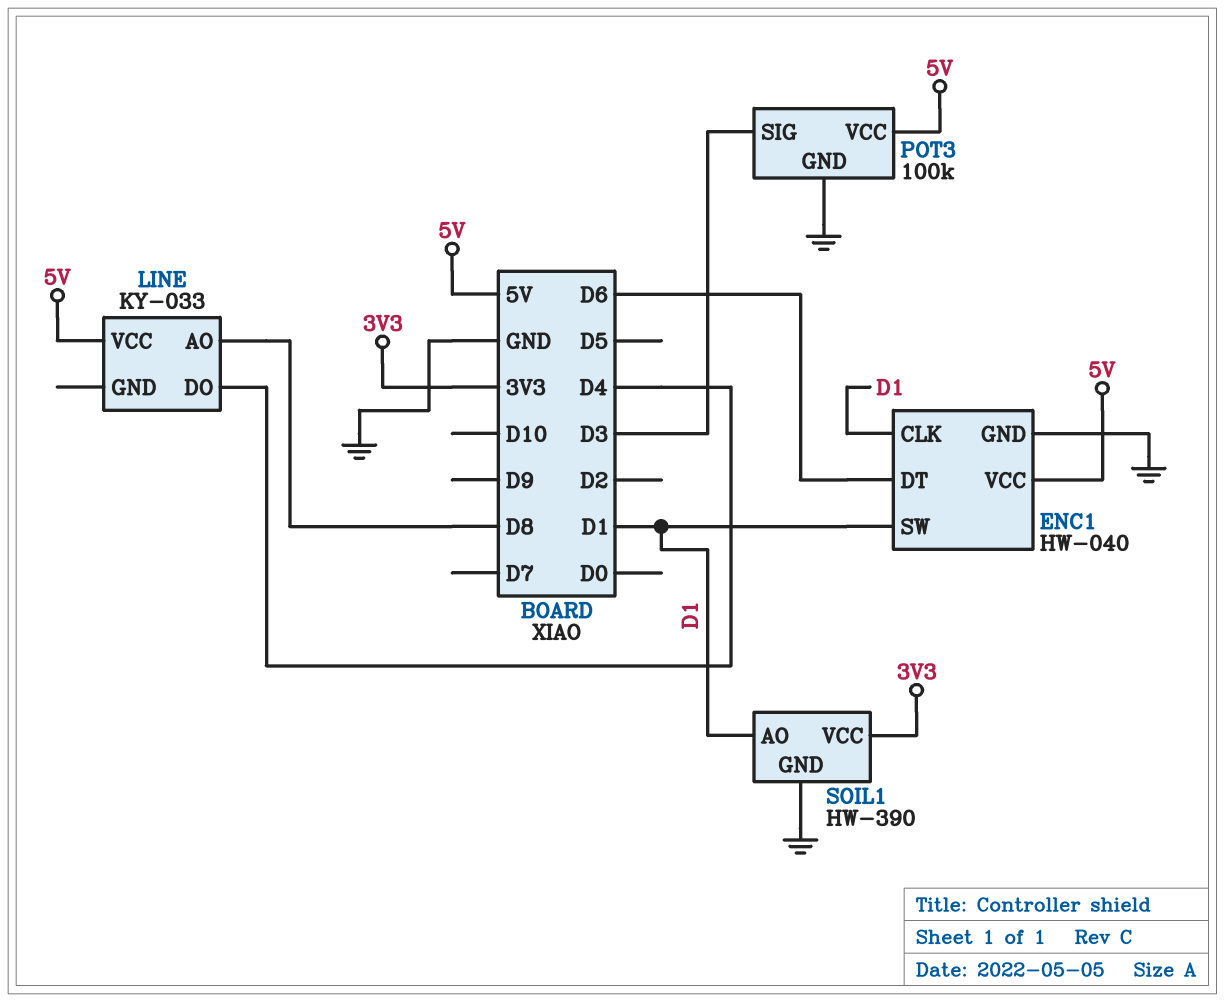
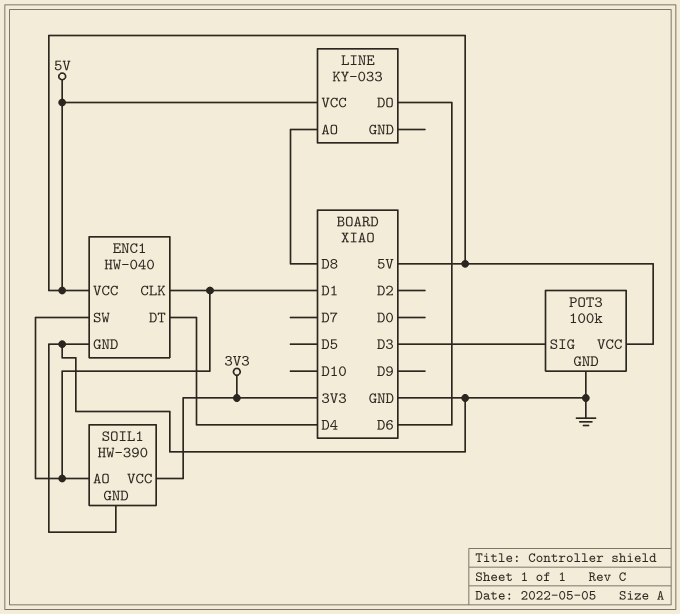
ENC1 pin DT: D6 -> D4
LINE pin DO: D4 -> D6

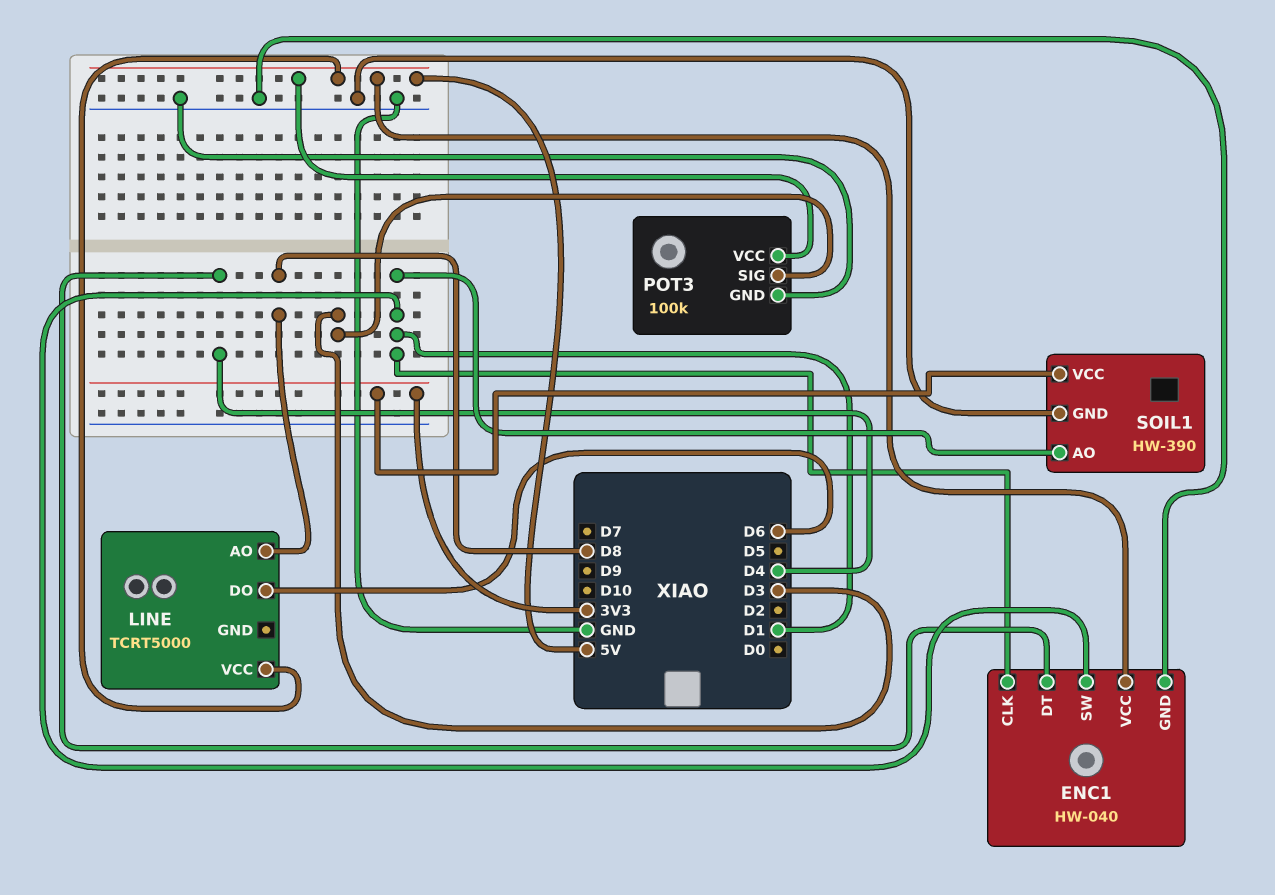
LINE: KY-033 -> TCRT5000

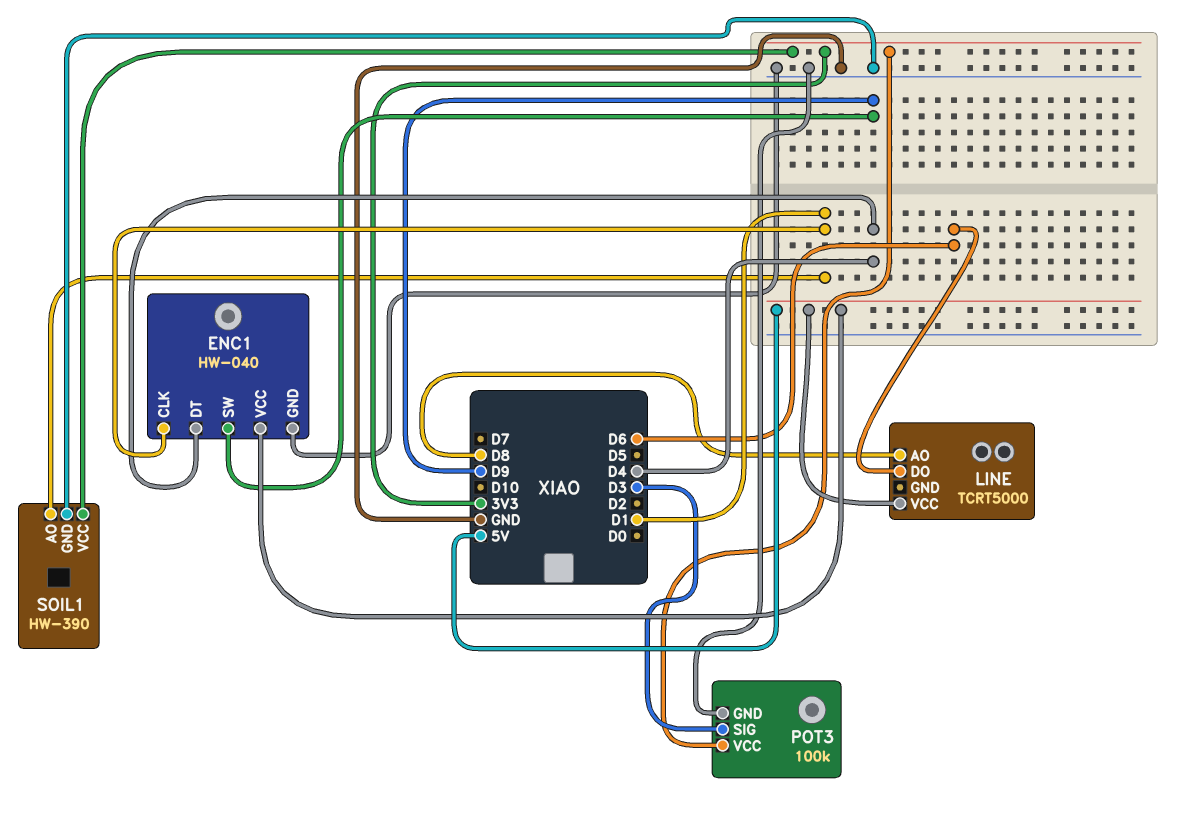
ENC1 pin SW: D1 -> D9
POT3 pin VCC: 5V -> 3V3

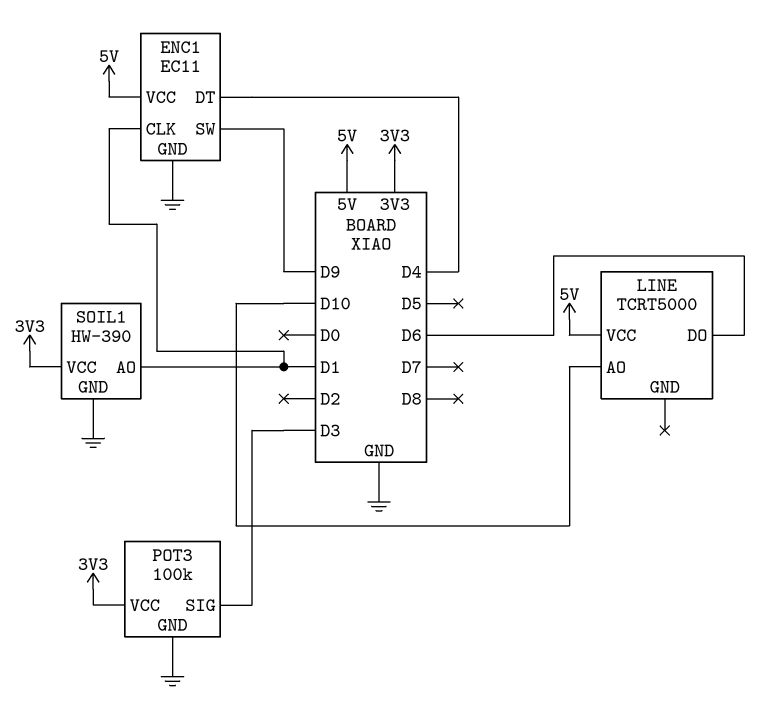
ENC1: HW-040 -> EC11
LINE pin AO: D8 -> D10

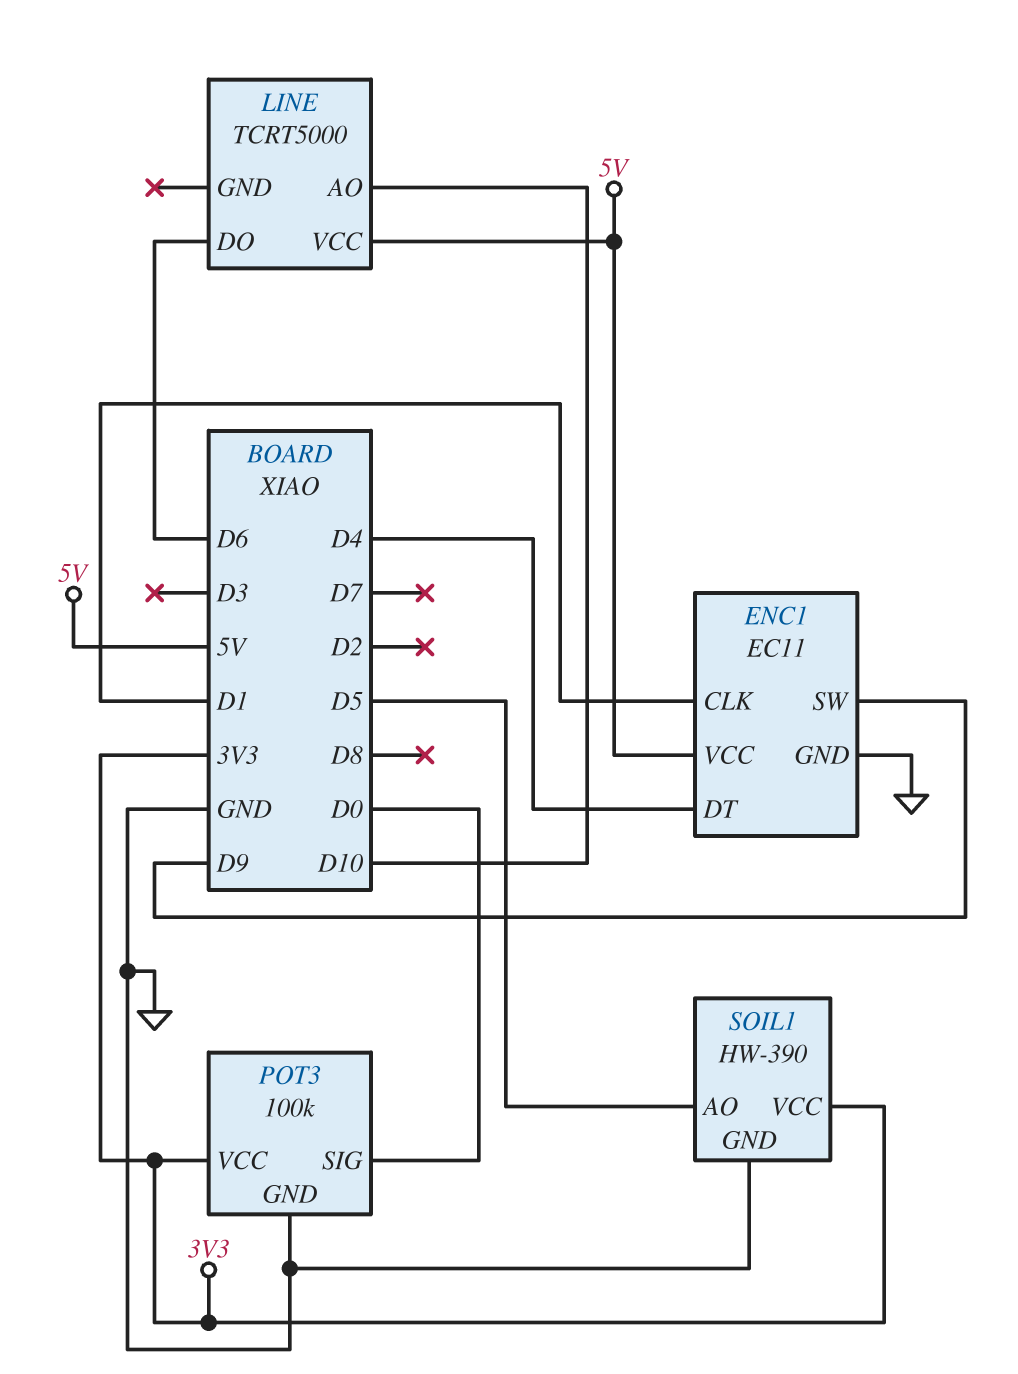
POT3 pin SIG: D3 -> D0
SOIL1 pin AO: D1 -> D5

